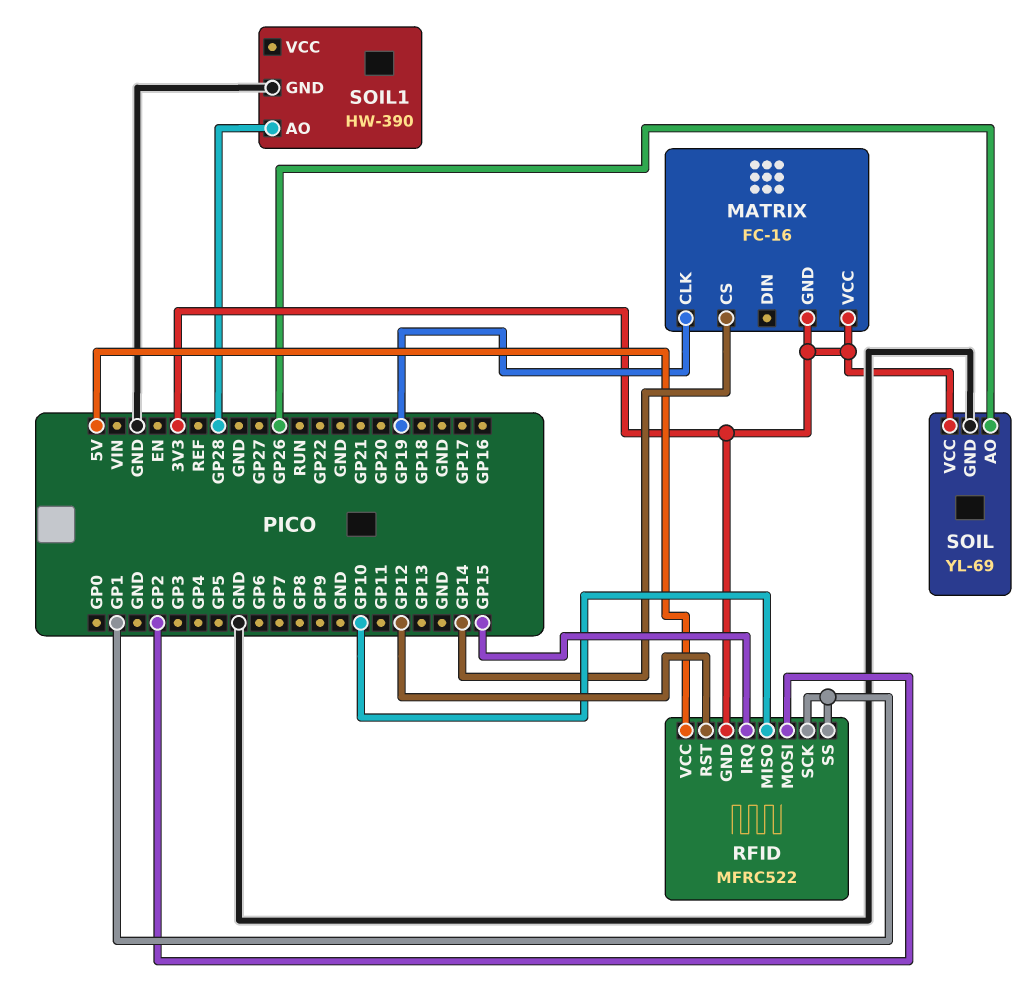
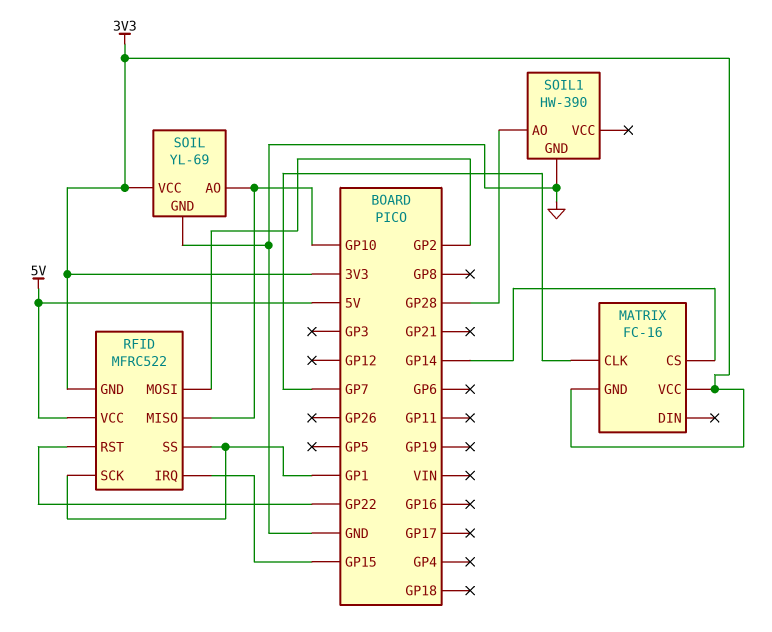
MATRIX pin CLK: GP19 -> GP7
RFID pin RST: GP12 -> GP22
SOIL pin AO: GP26 -> GP10

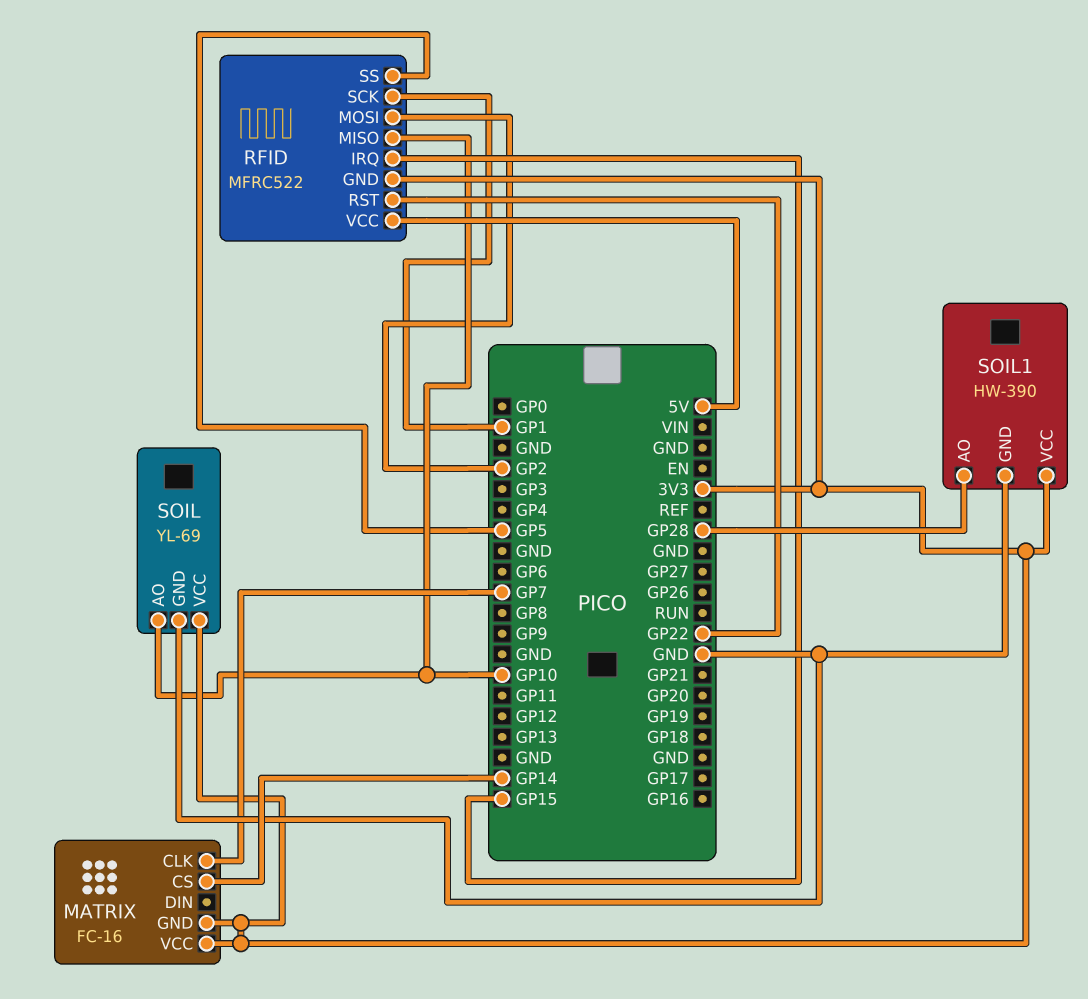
RFID pin SS: GP1 -> GP5
SOIL1 pin VCC: none -> 3V3

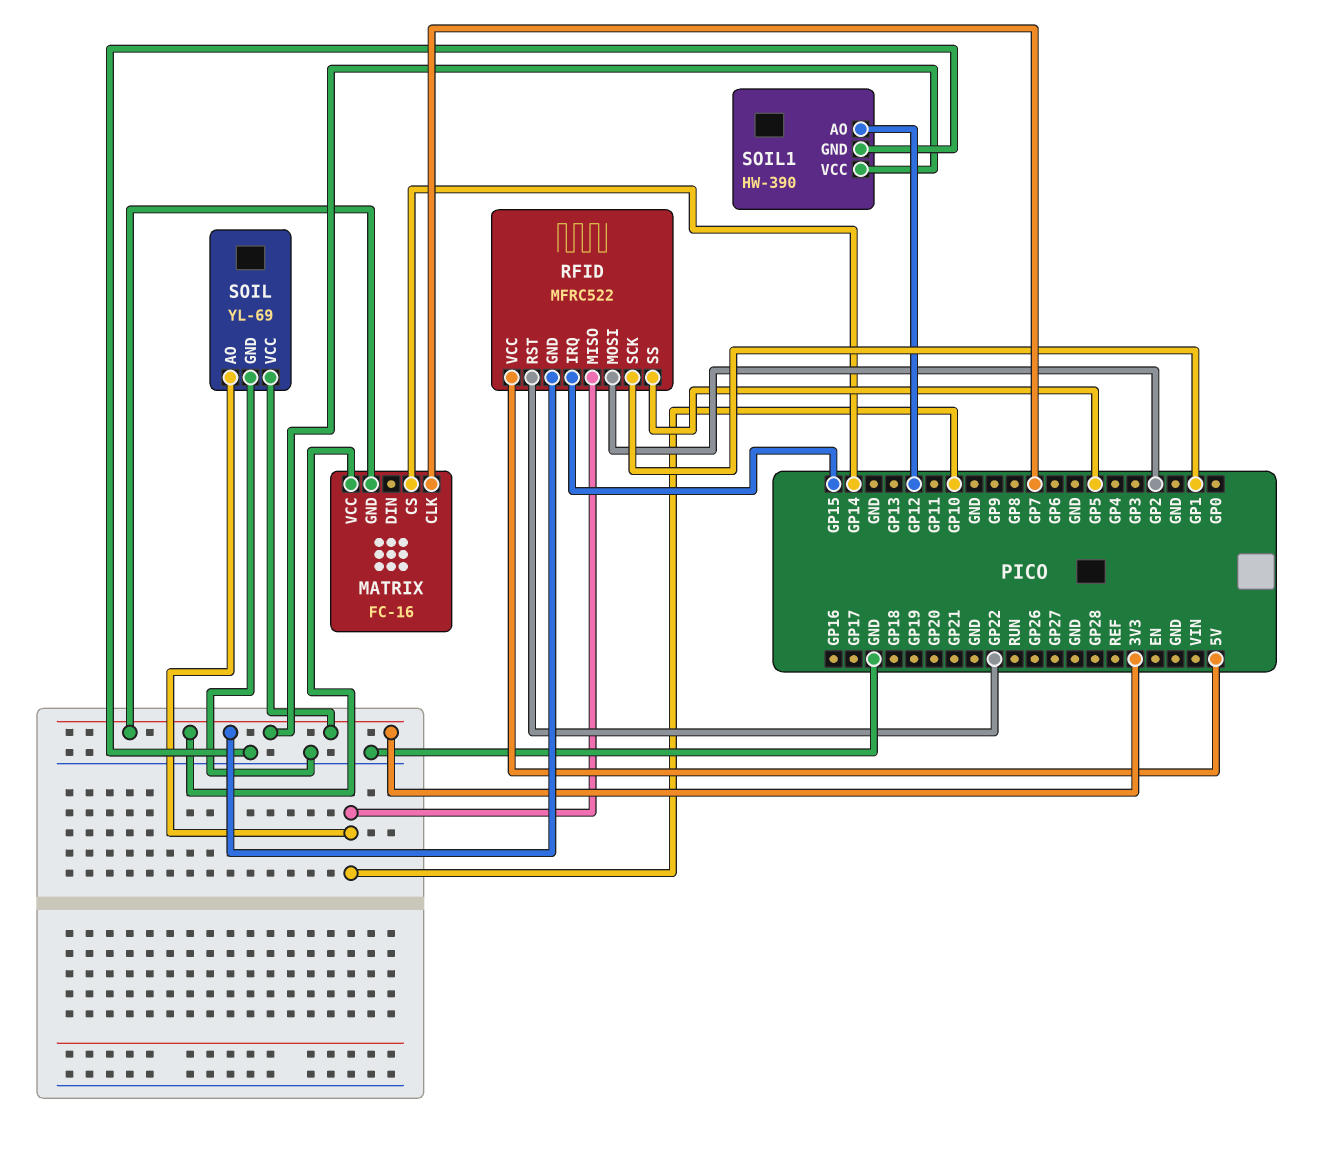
SOIL1 pin AO: GP28 -> GP12

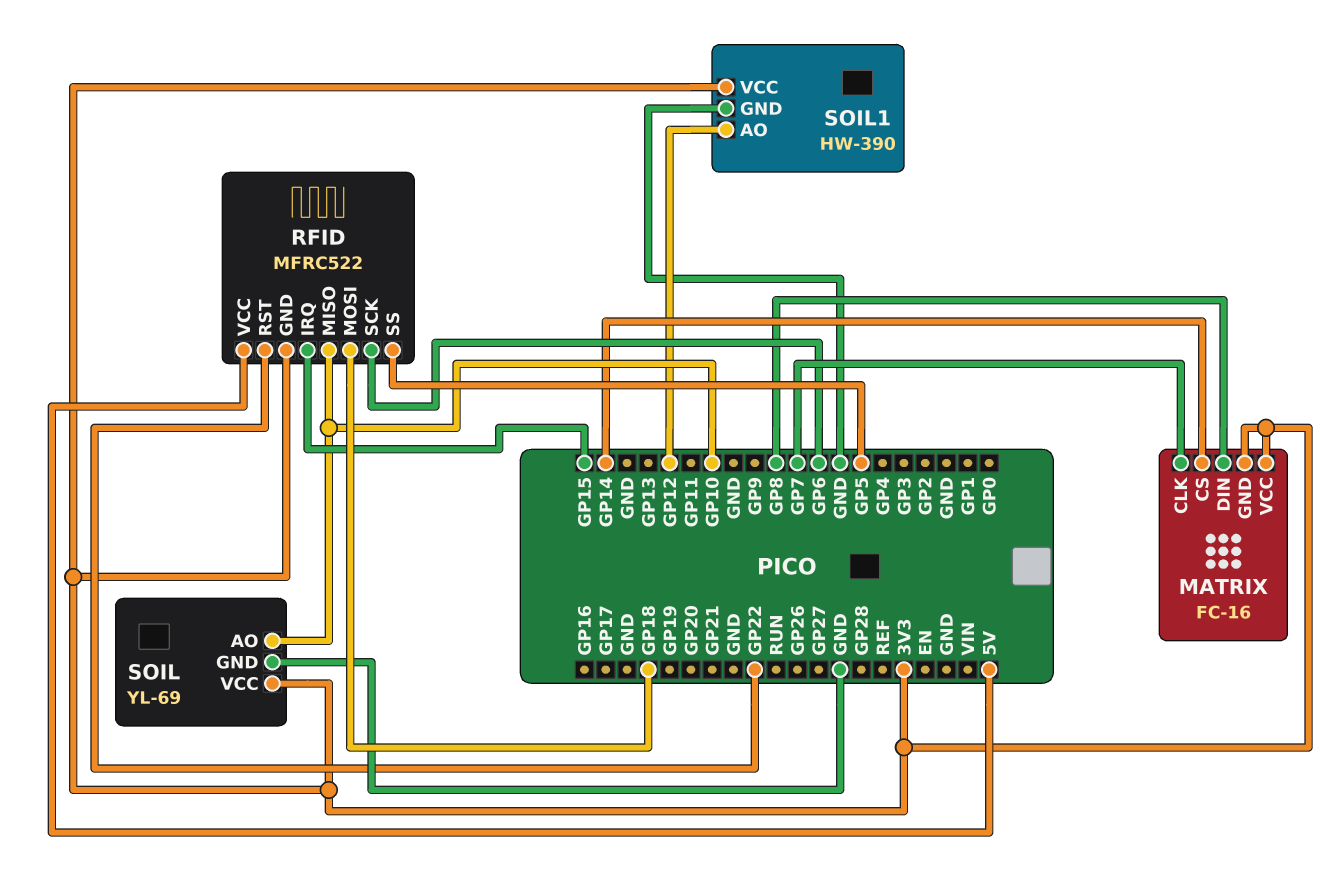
MATRIX pin DIN: none -> GP8
RFID pin MOSI: GP2 -> GP18
RFID pin SCK: GP1 -> GP6

